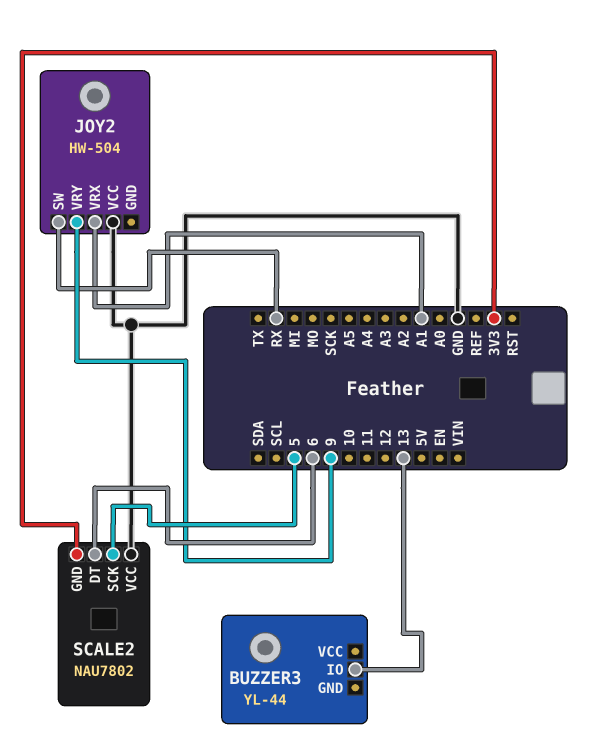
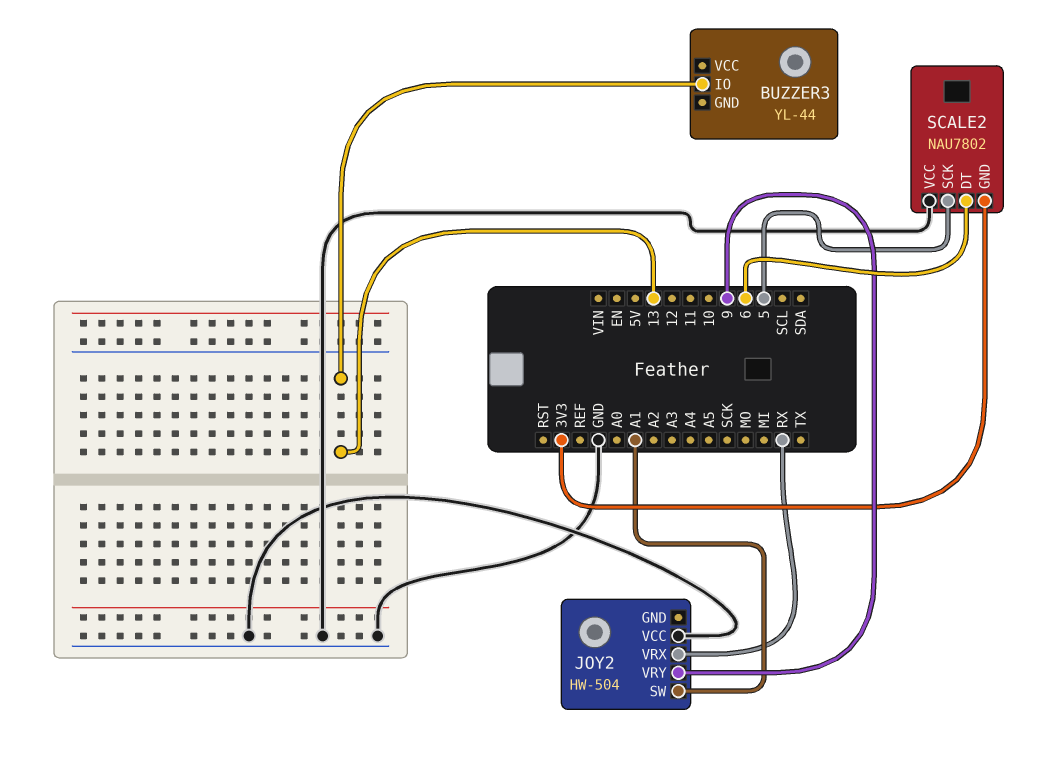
JOY2 pin SW: RX -> A1
JOY2 pin VRX: A1 -> RX

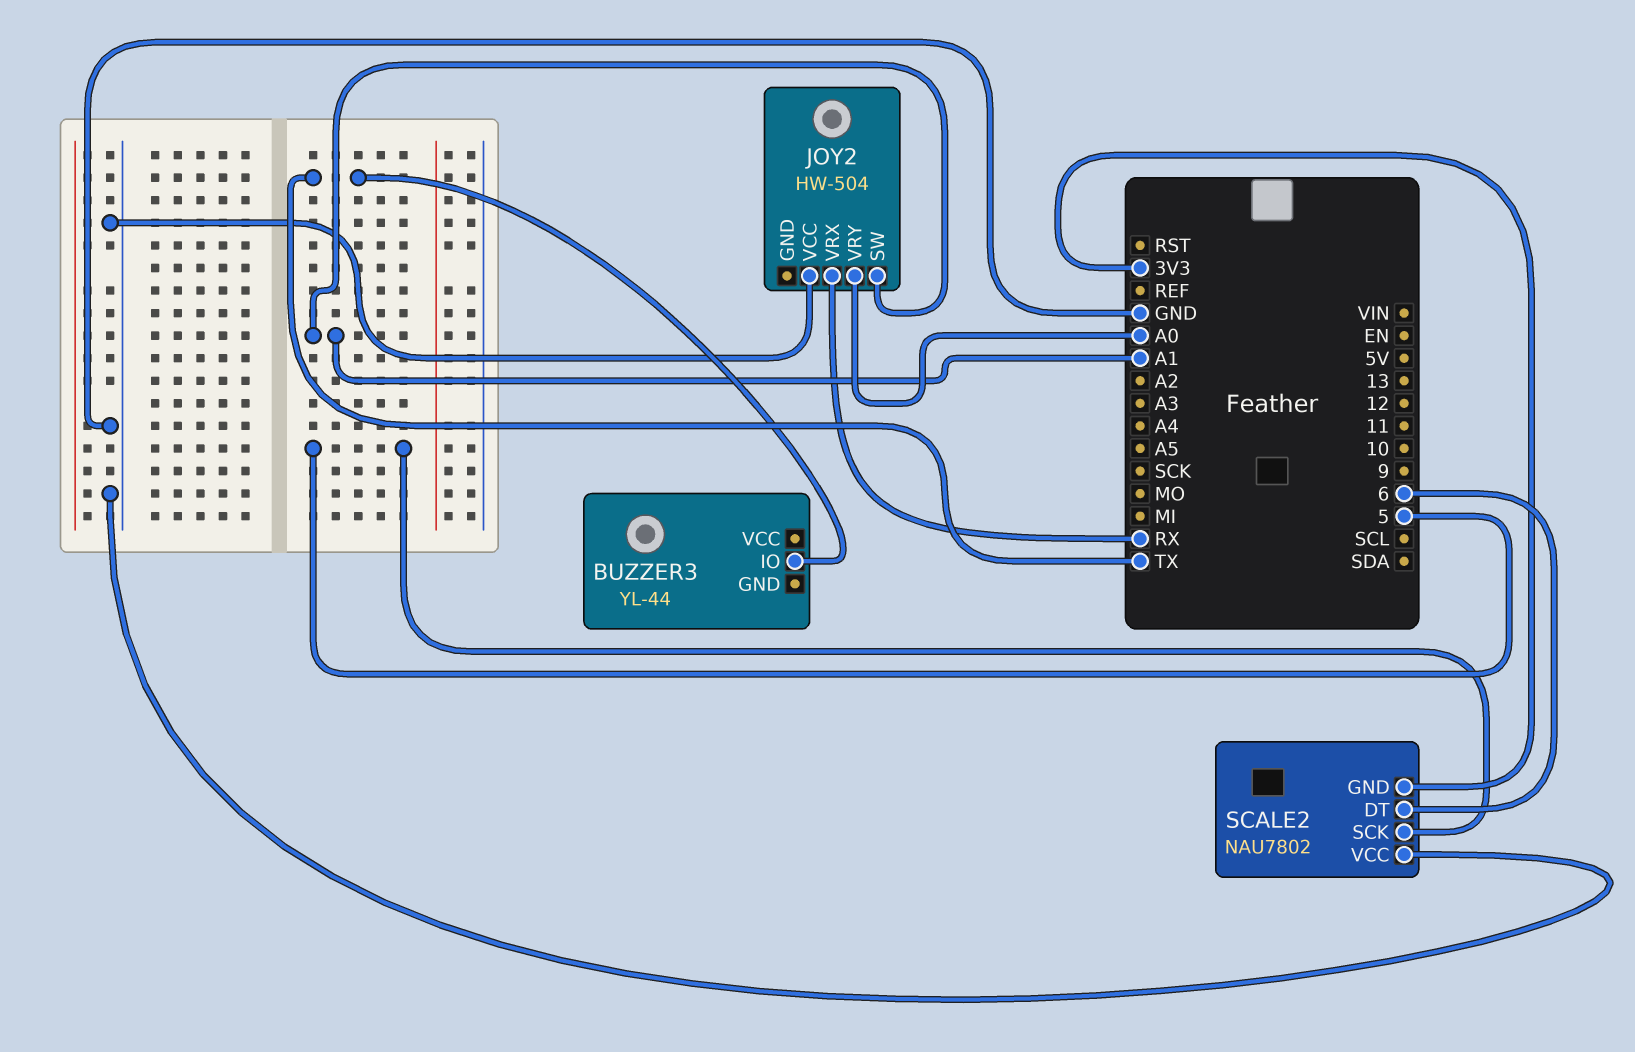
BUZZER3 pin IO: 13 -> TX
JOY2 pin VRY: 9 -> A0

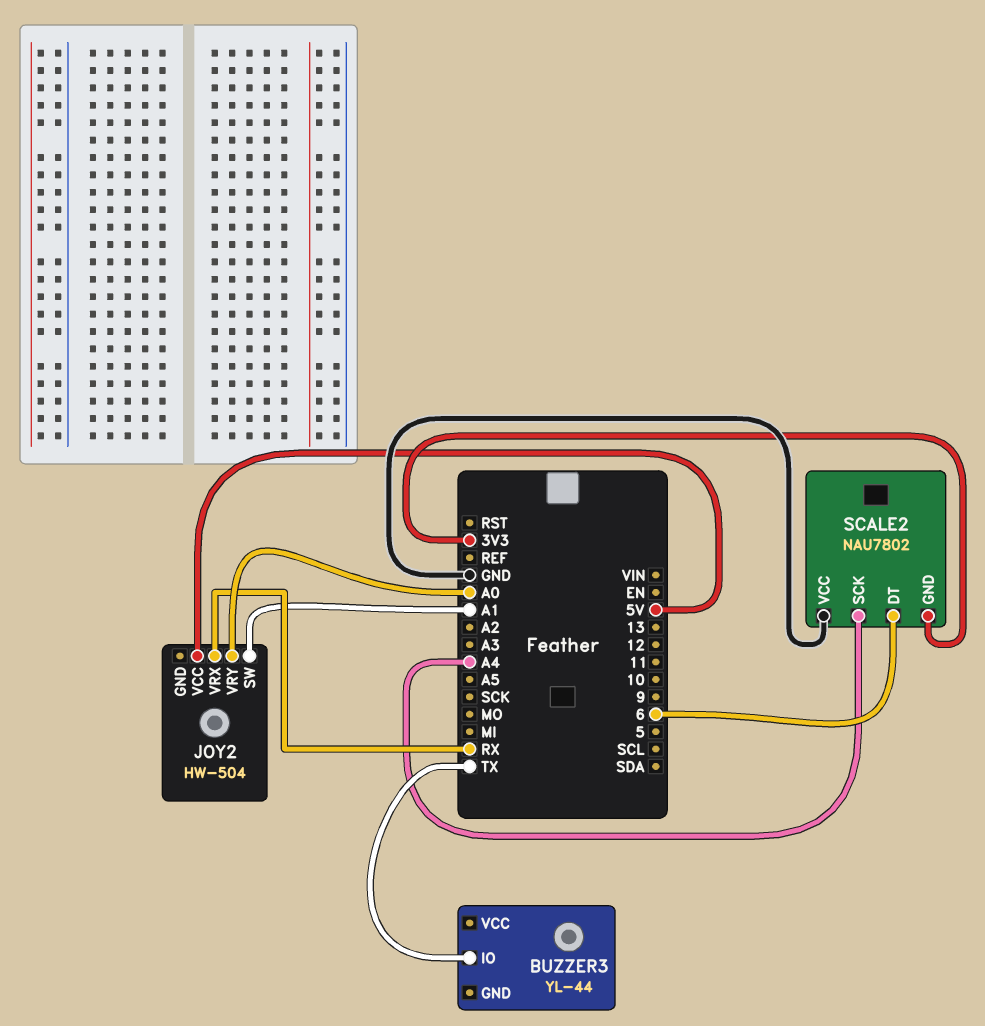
JOY2 pin VCC: GND -> 5V
SCALE2 pin SCK: 5 -> A4

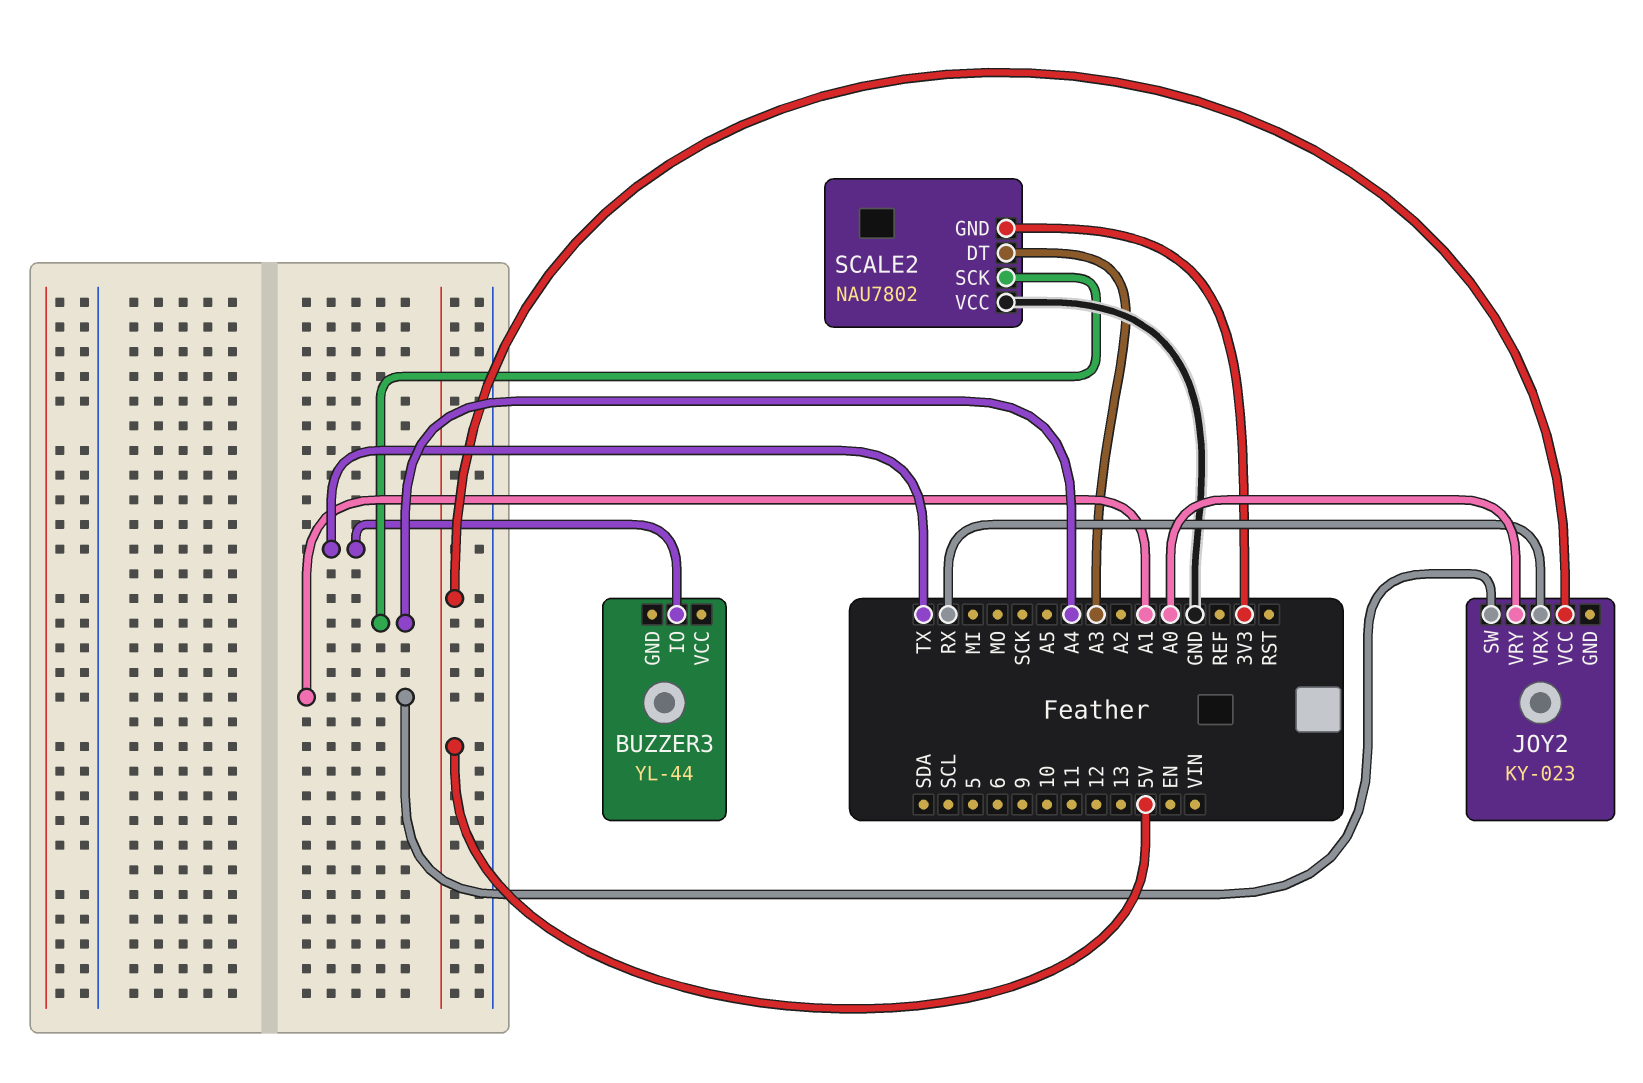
JOY2: HW-504 -> KY-023
SCALE2 pin DT: 6 -> A3

